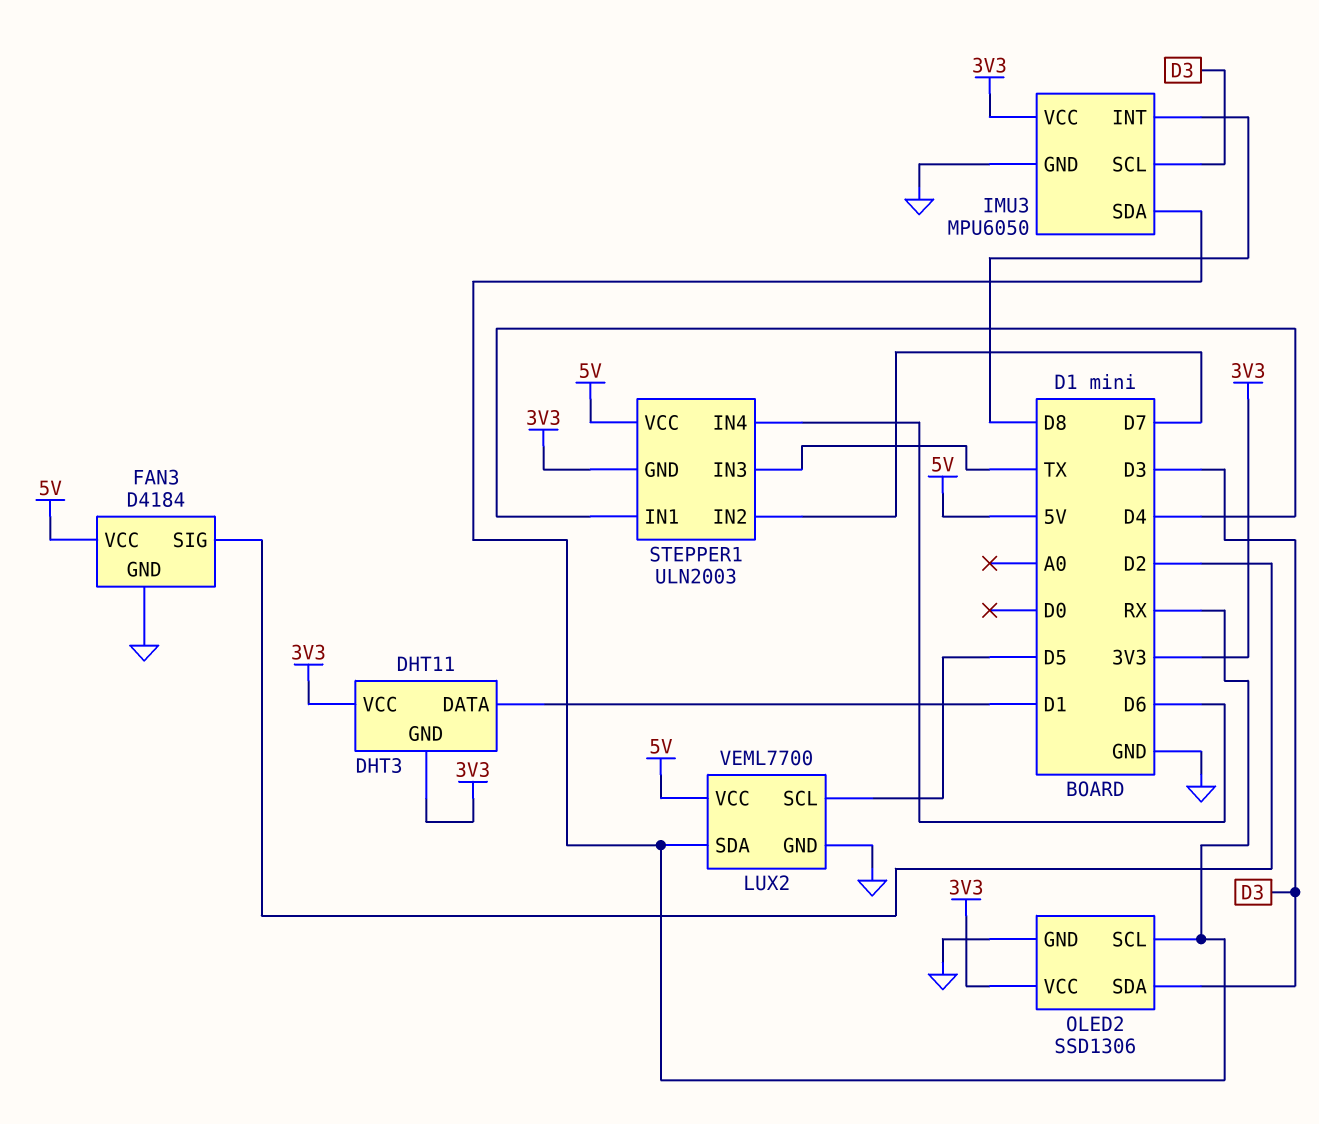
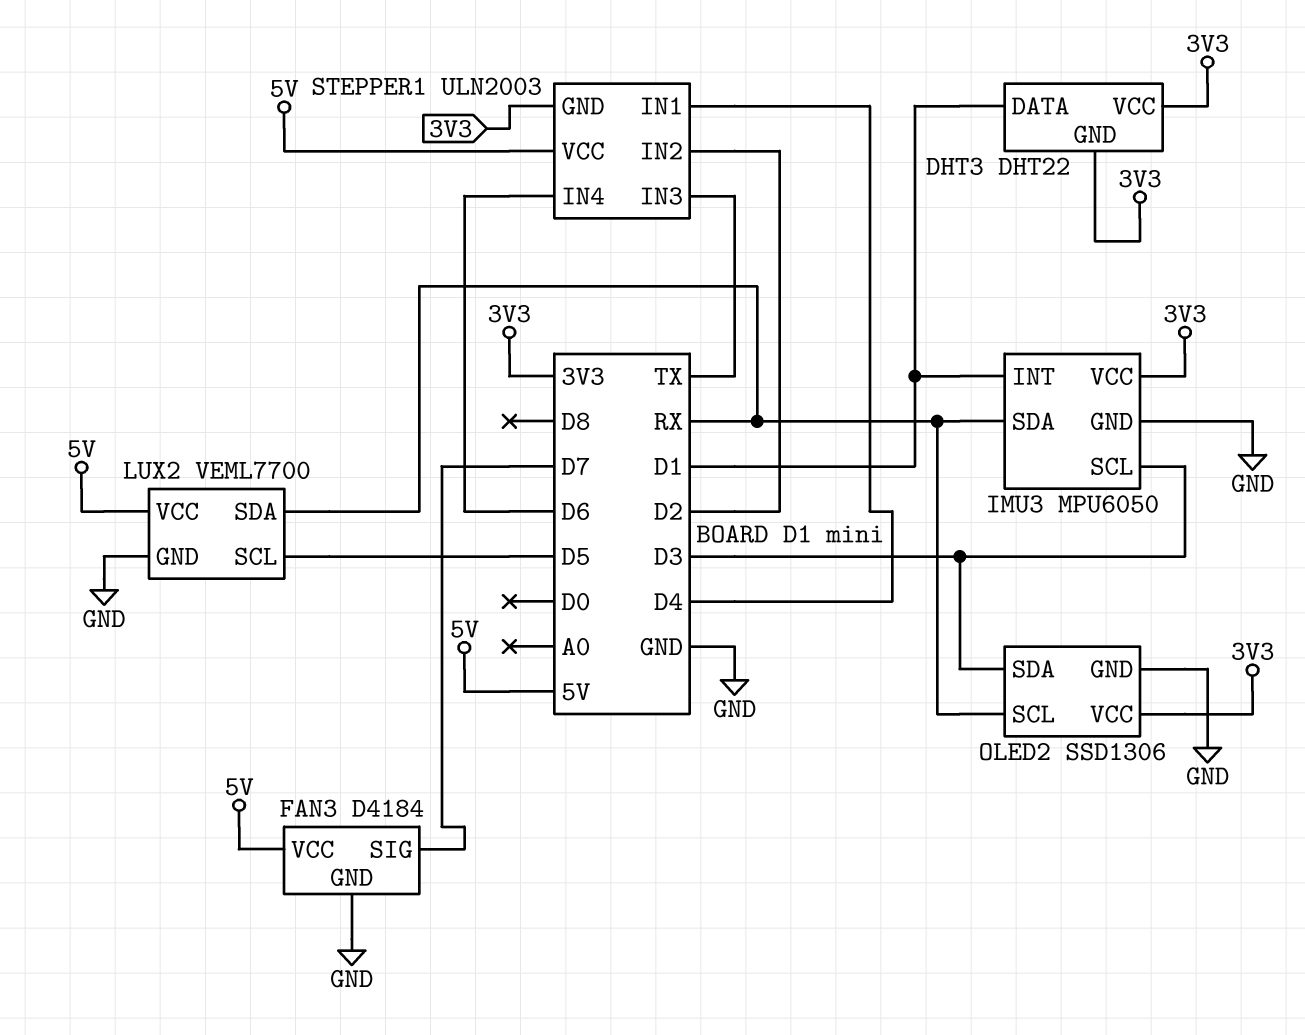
DHT3: DHT11 -> DHT22
FAN3 pin SIG: D2 -> D7
IMU3 pin INT: D8 -> D1
STEPPER1 pin IN2: D7 -> D2

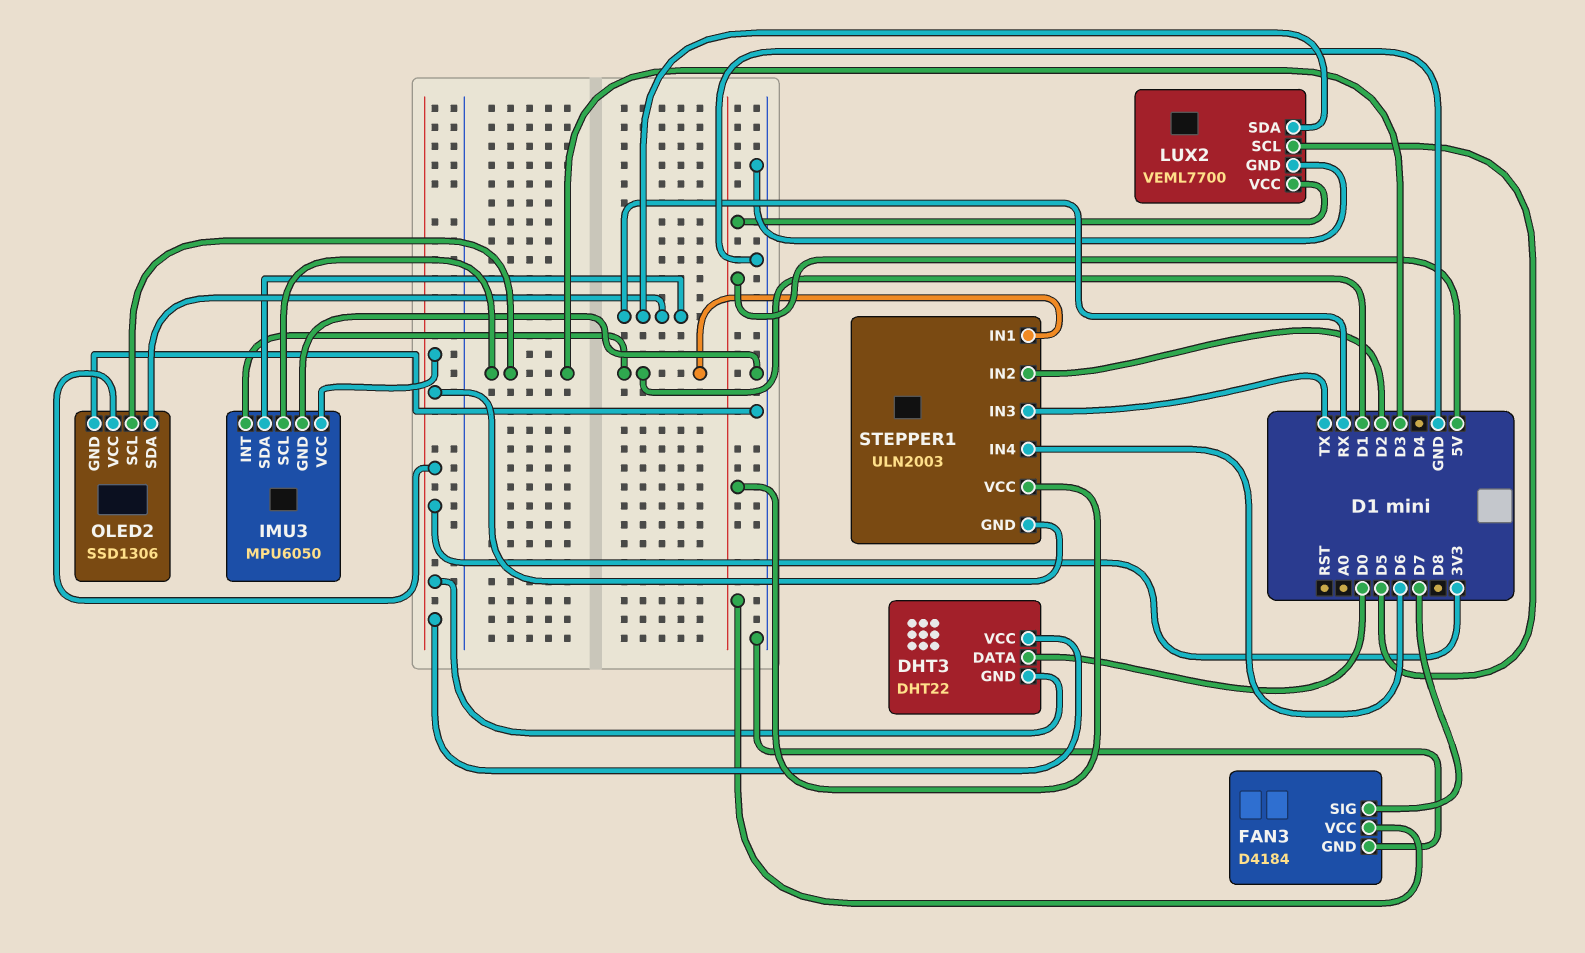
DHT3 pin DATA: D1 -> D0
OLED2 pin SCL: RX -> D3
OLED2 pin SDA: D3 -> RX
STEPPER1 pin IN1: D4 -> D1

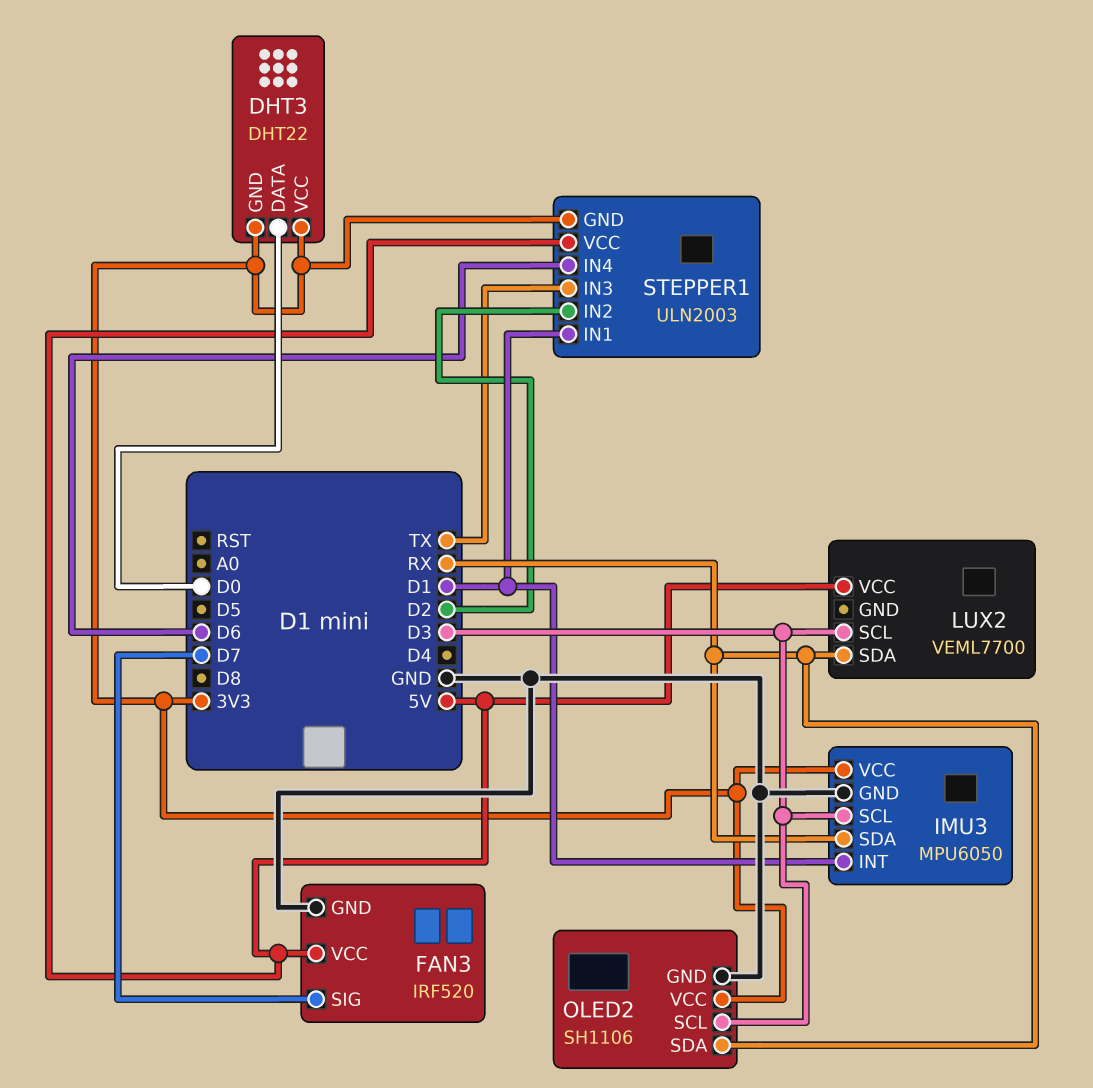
FAN3: D4184 -> IRF520
LUX2 pin GND: GND -> none
LUX2 pin SCL: D5 -> D3
OLED2: SSD1306 -> SH1106

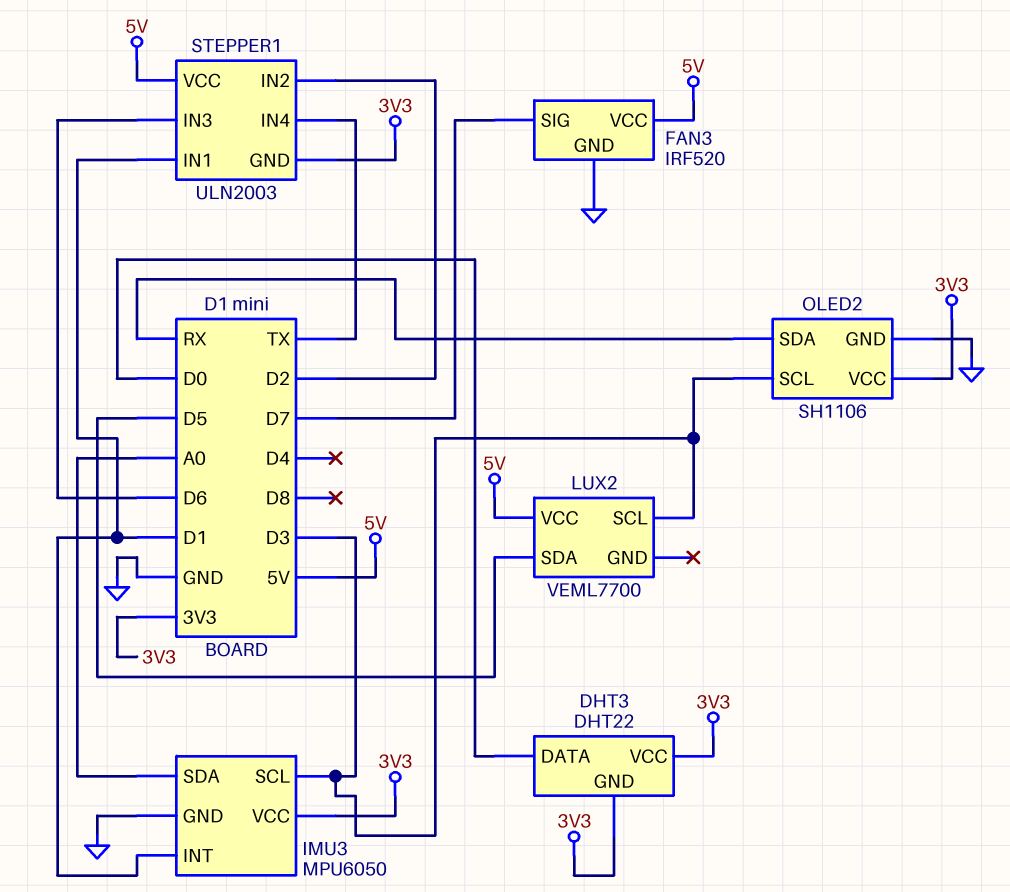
IMU3 pin SDA: RX -> A0
LUX2 pin SDA: RX -> D5
STEPPER1 pin IN3: TX -> D6
STEPPER1 pin IN4: D6 -> TX

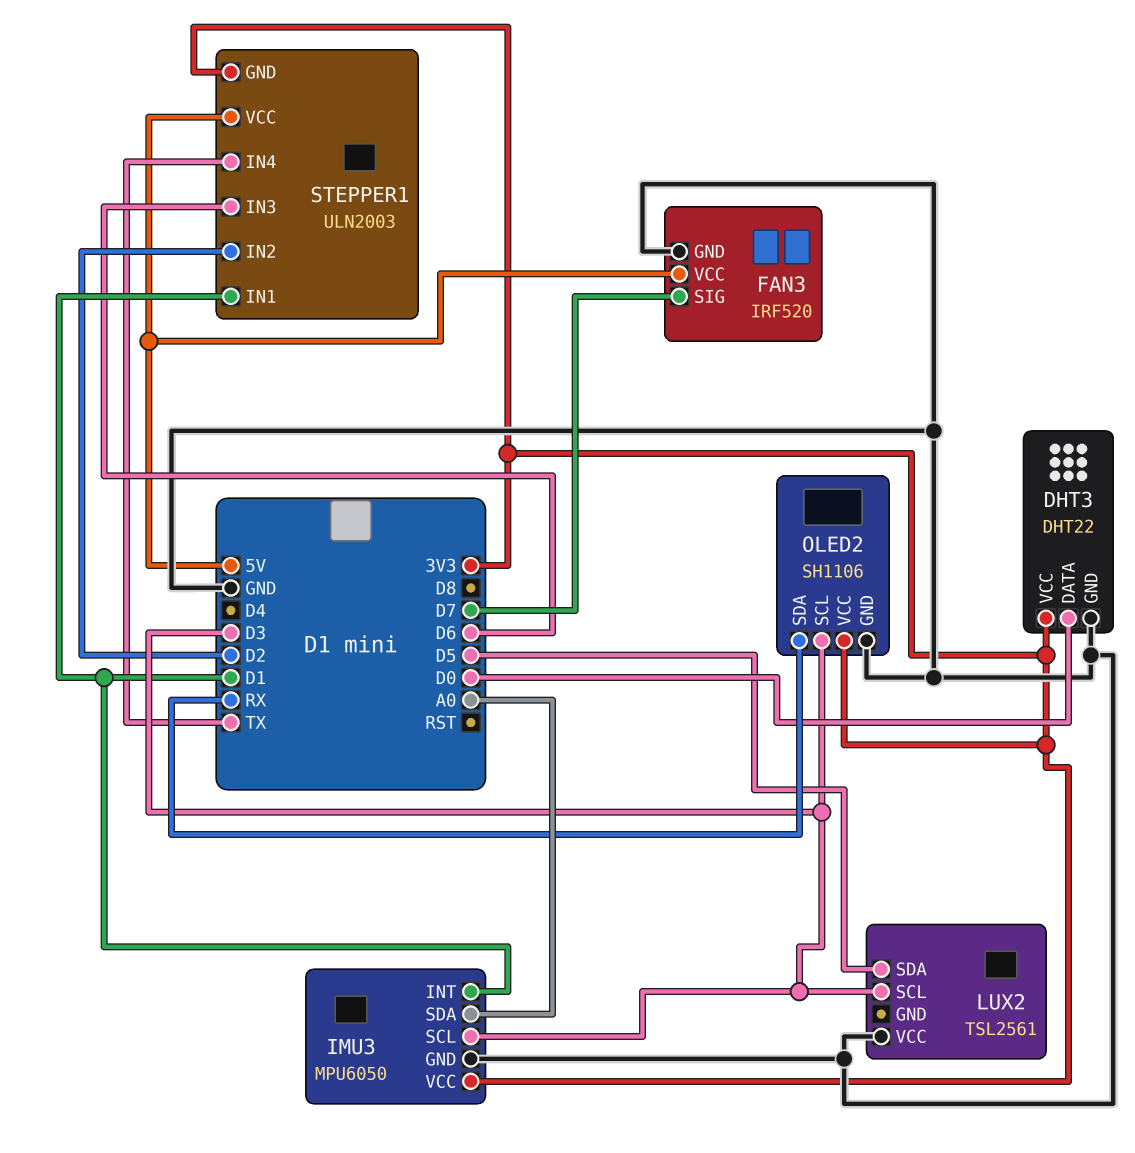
DHT3 pin GND: 3V3 -> GND
LUX2: VEML7700 -> TSL2561
LUX2 pin VCC: 5V -> GND

